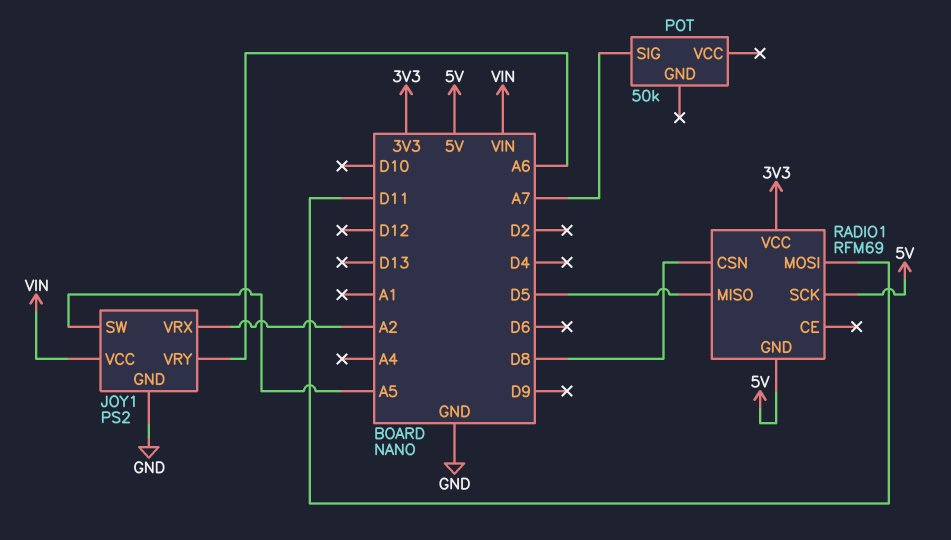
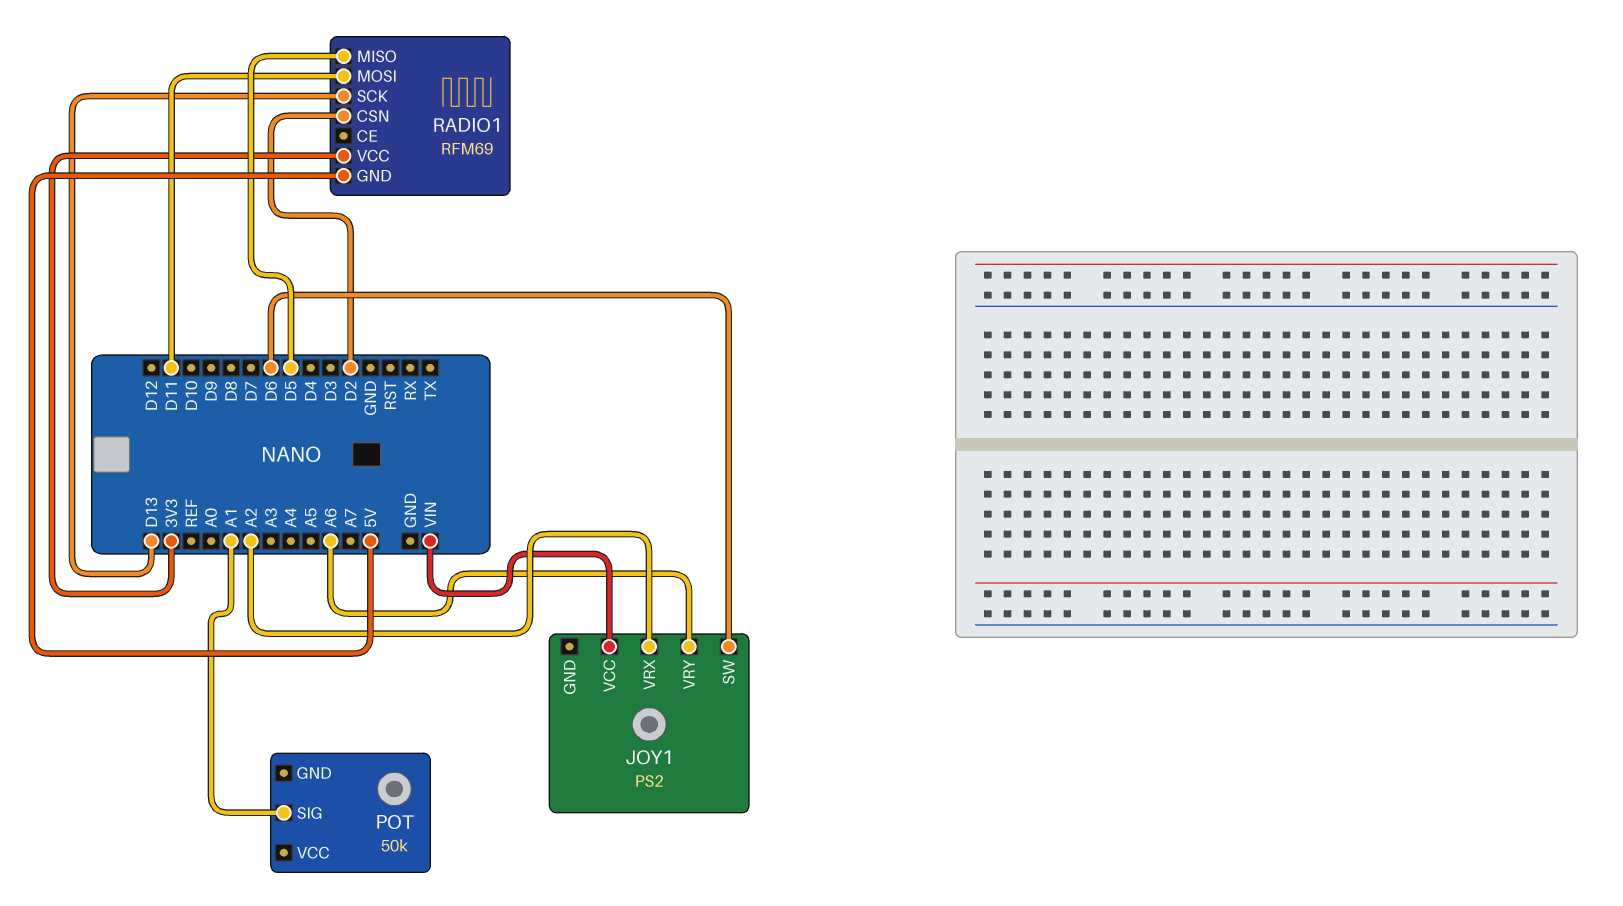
JOY1 pin GND: GND -> none
JOY1 pin SW: A5 -> D6
POT pin SIG: A7 -> A1
RADIO1 pin CSN: D8 -> D2
RADIO1 pin SCK: 5V -> D13

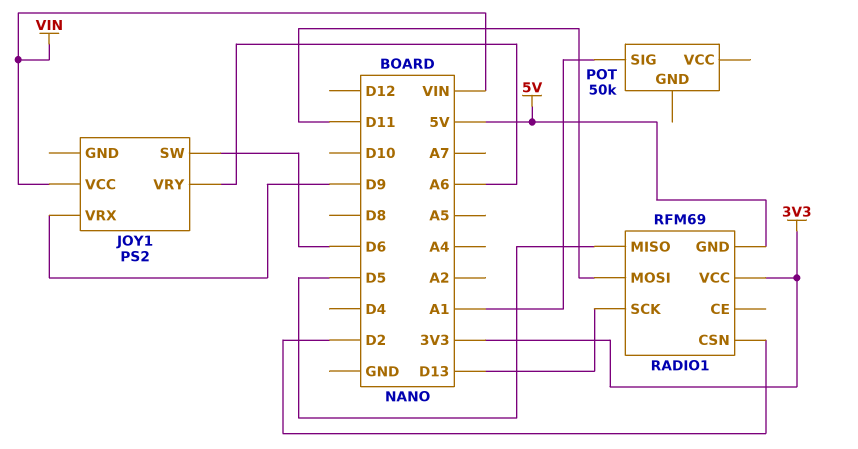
JOY1 pin VRX: A2 -> D9

